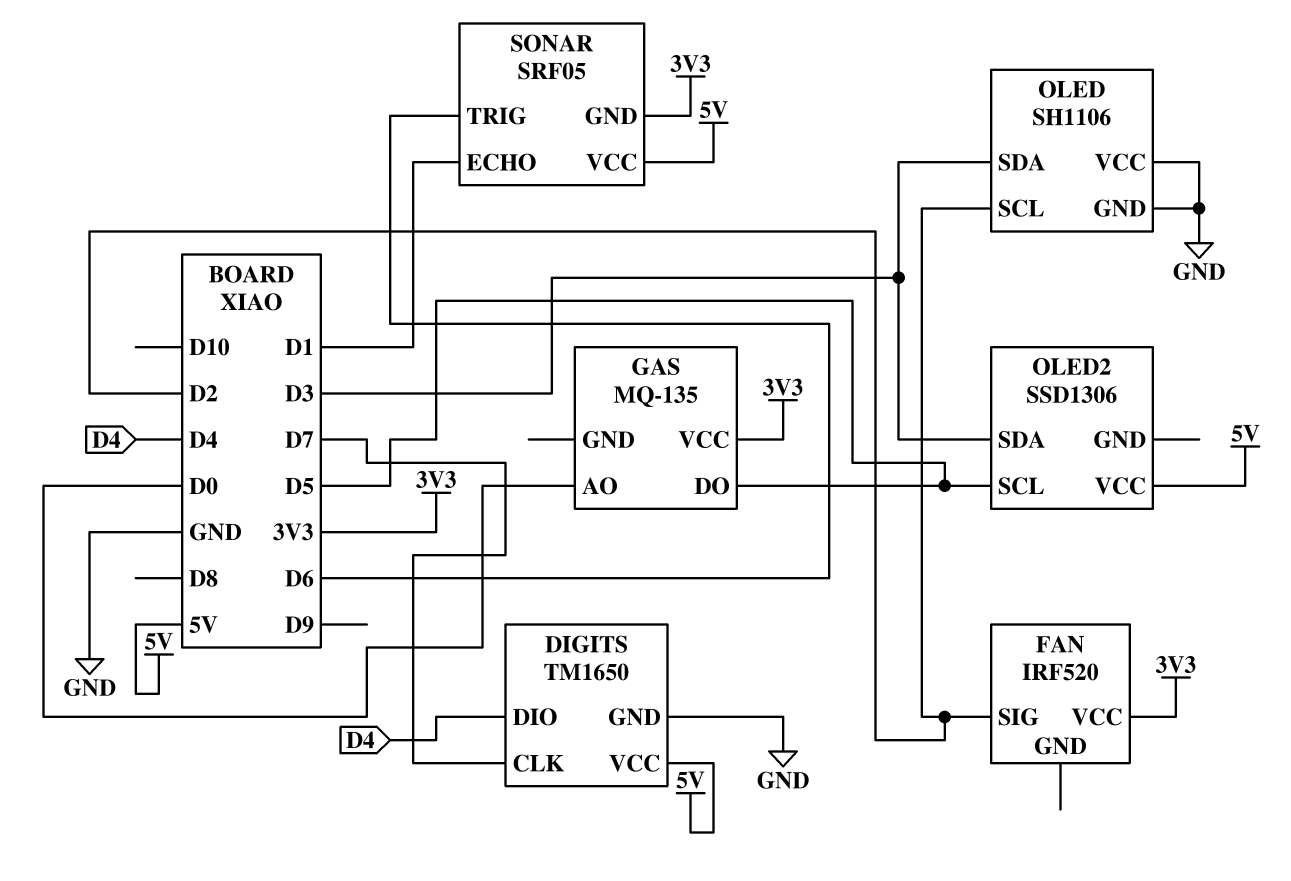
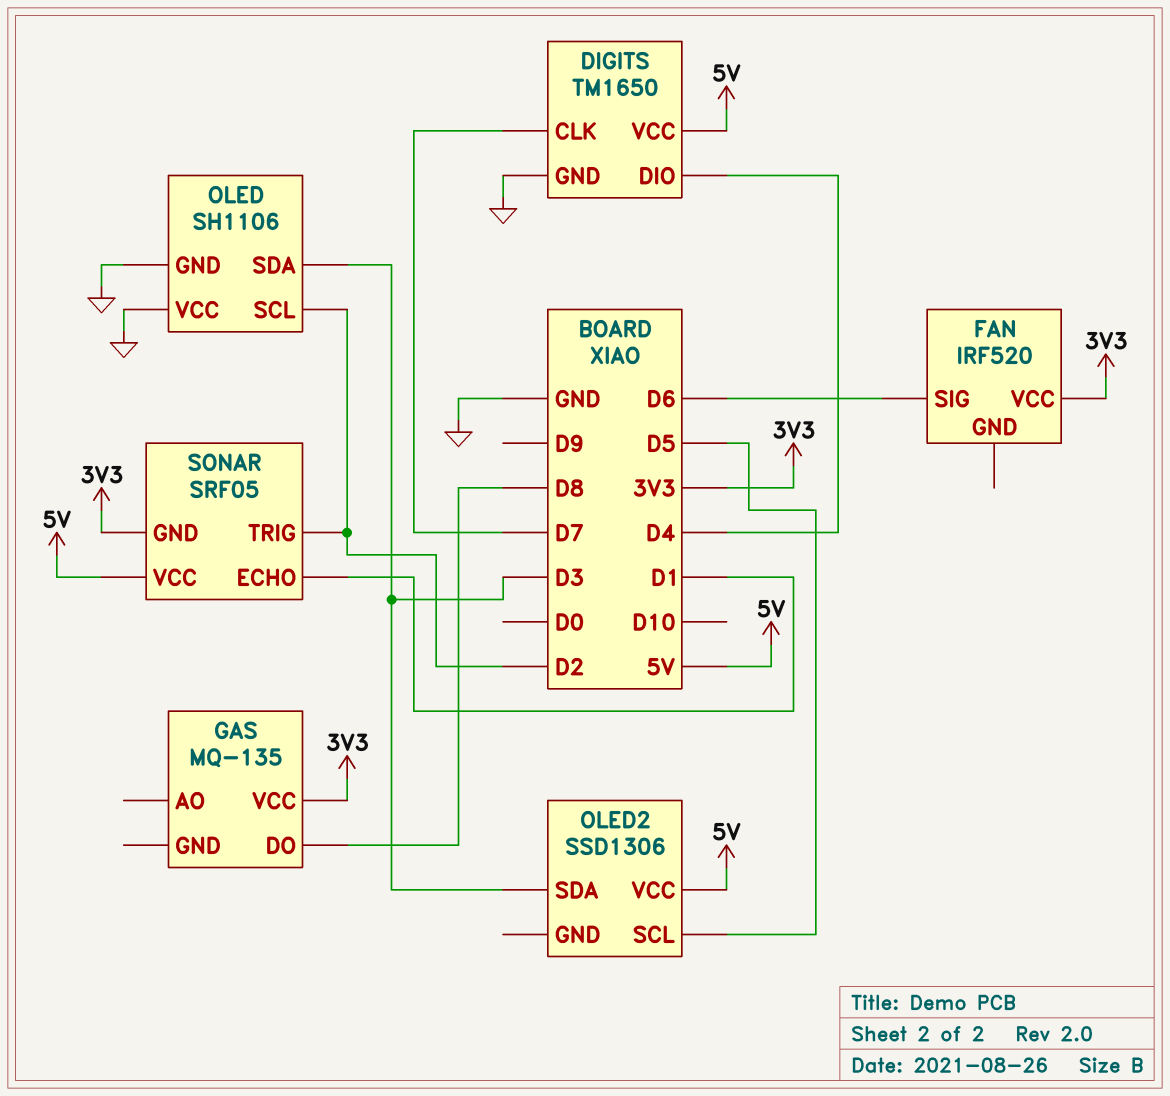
FAN pin SIG: D2 -> D6
GAS pin AO: D0 -> none
GAS pin DO: D5 -> D8
SONAR pin TRIG: D6 -> D2

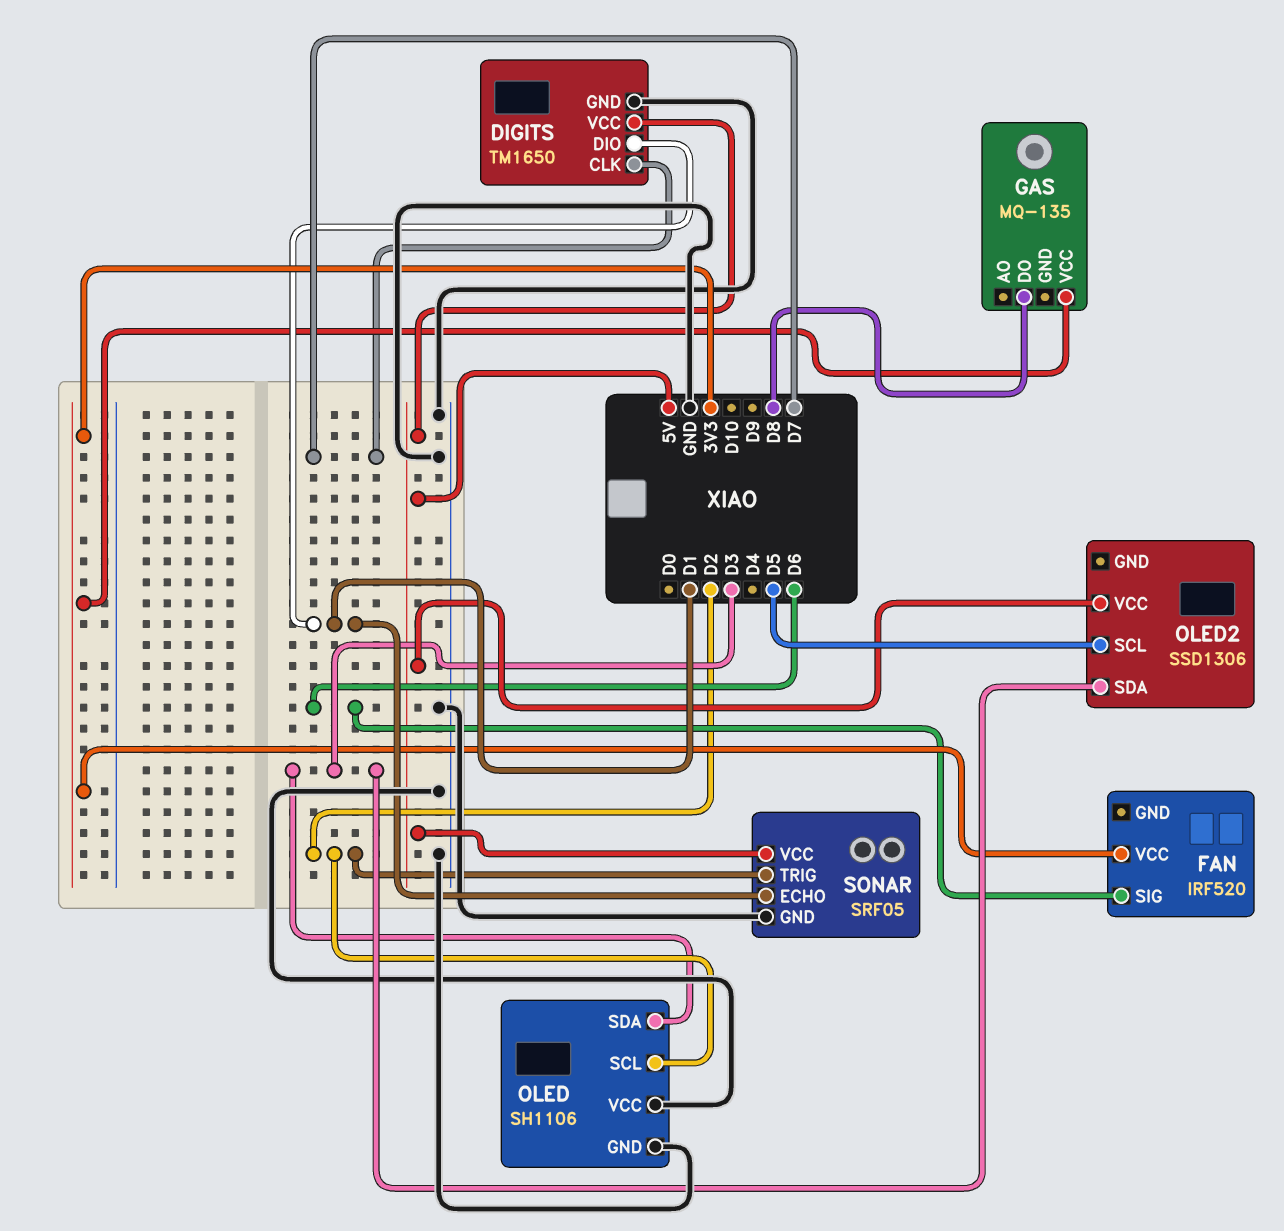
DIGITS pin DIO: D4 -> D1
SONAR pin GND: 3V3 -> GND

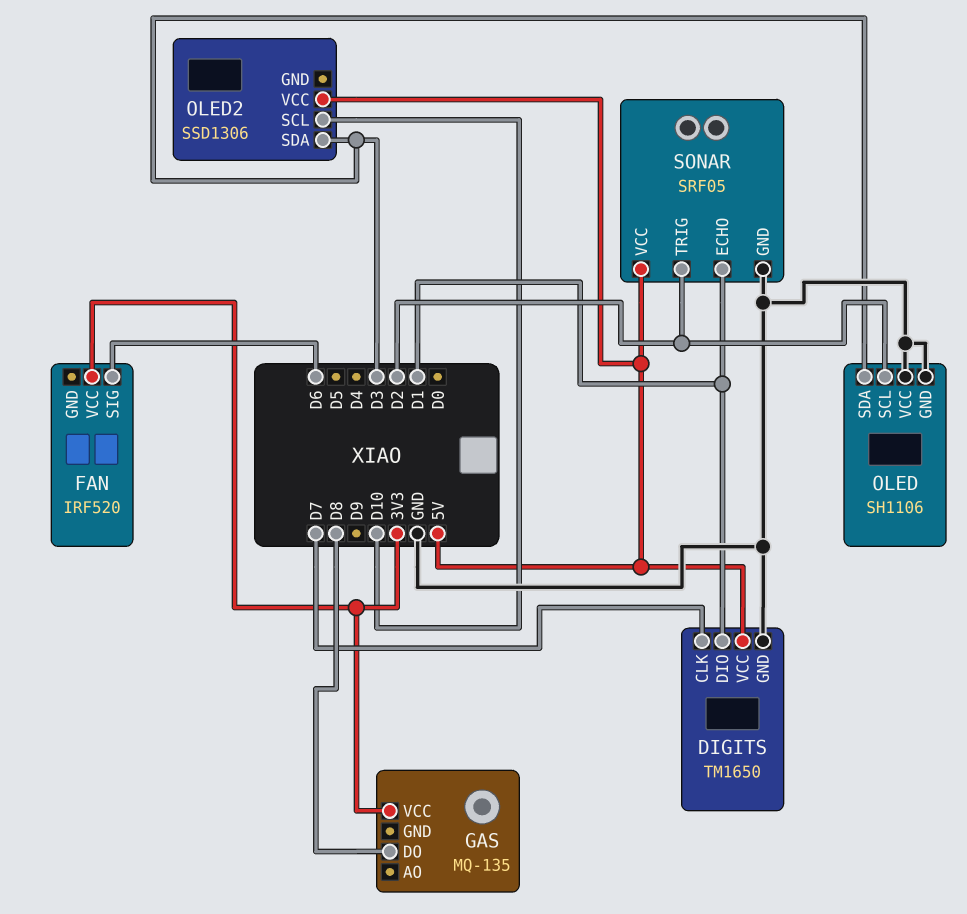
OLED2 pin SCL: D5 -> D10

